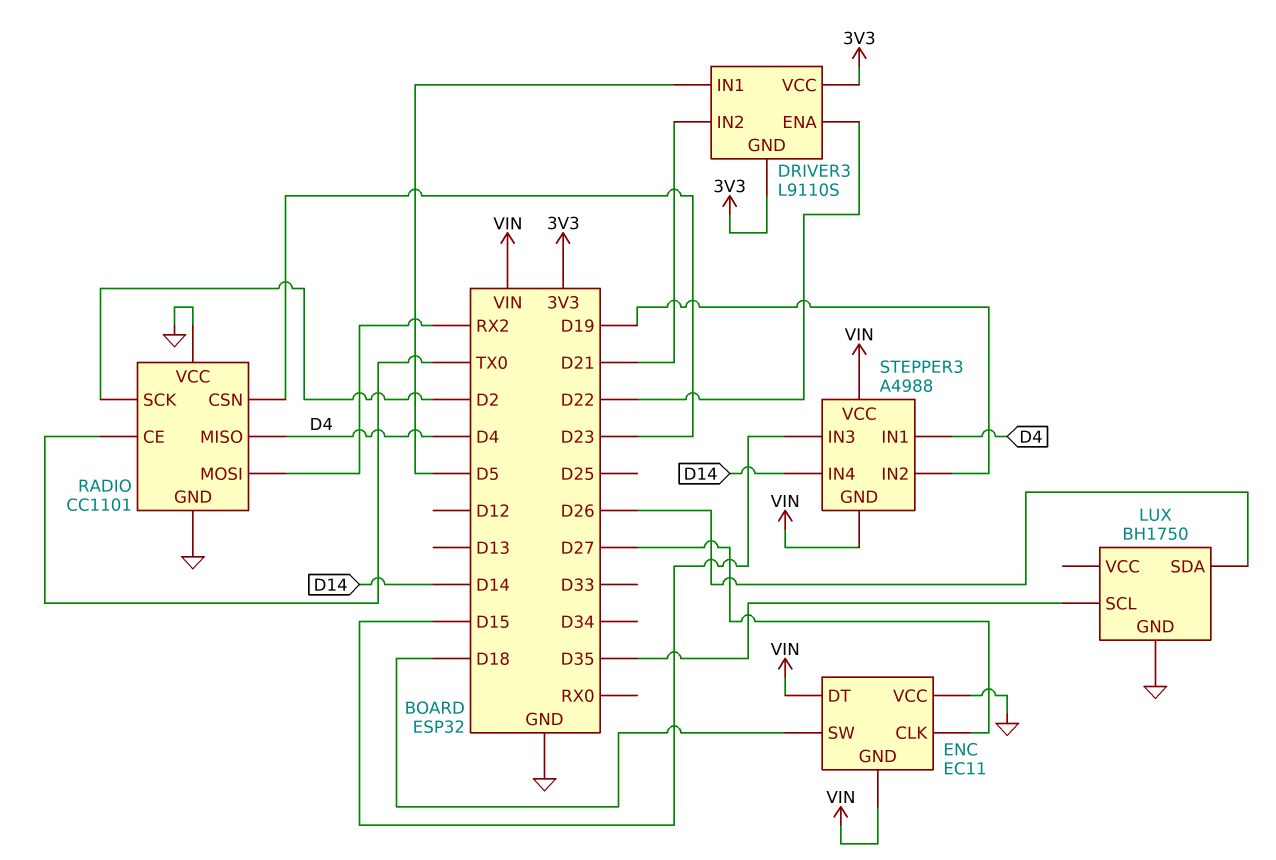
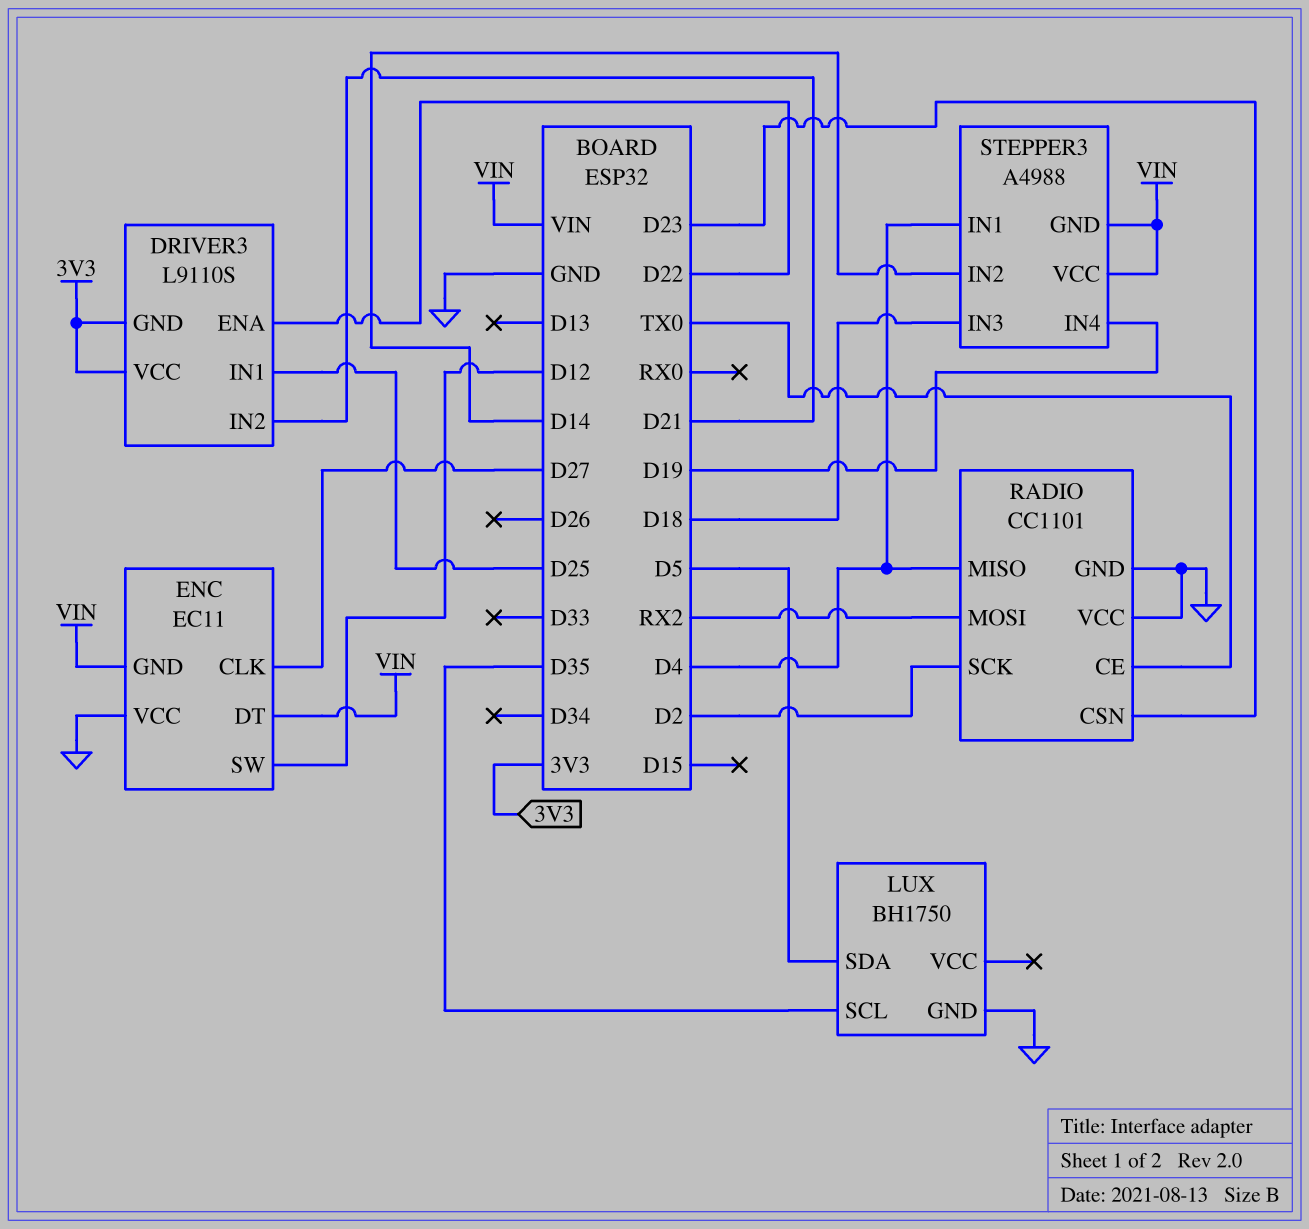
DRIVER3 pin IN1: D5 -> D25
ENC pin SW: D18 -> D12
LUX pin SDA: D26 -> D5
STEPPER3 pin IN2: D19 -> D14
STEPPER3 pin IN3: D15 -> D18
STEPPER3 pin IN4: D14 -> D19

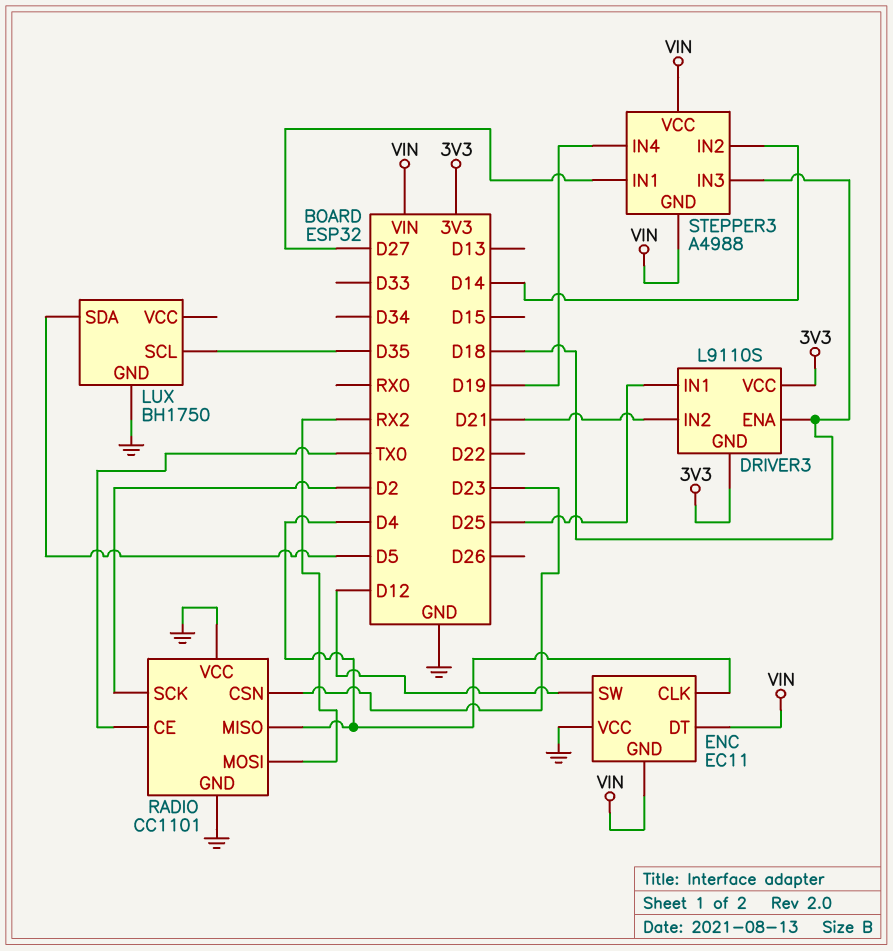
DRIVER3 pin ENA: D22 -> D18
ENC pin CLK: D27 -> D4
STEPPER3 pin IN1: D4 -> D27

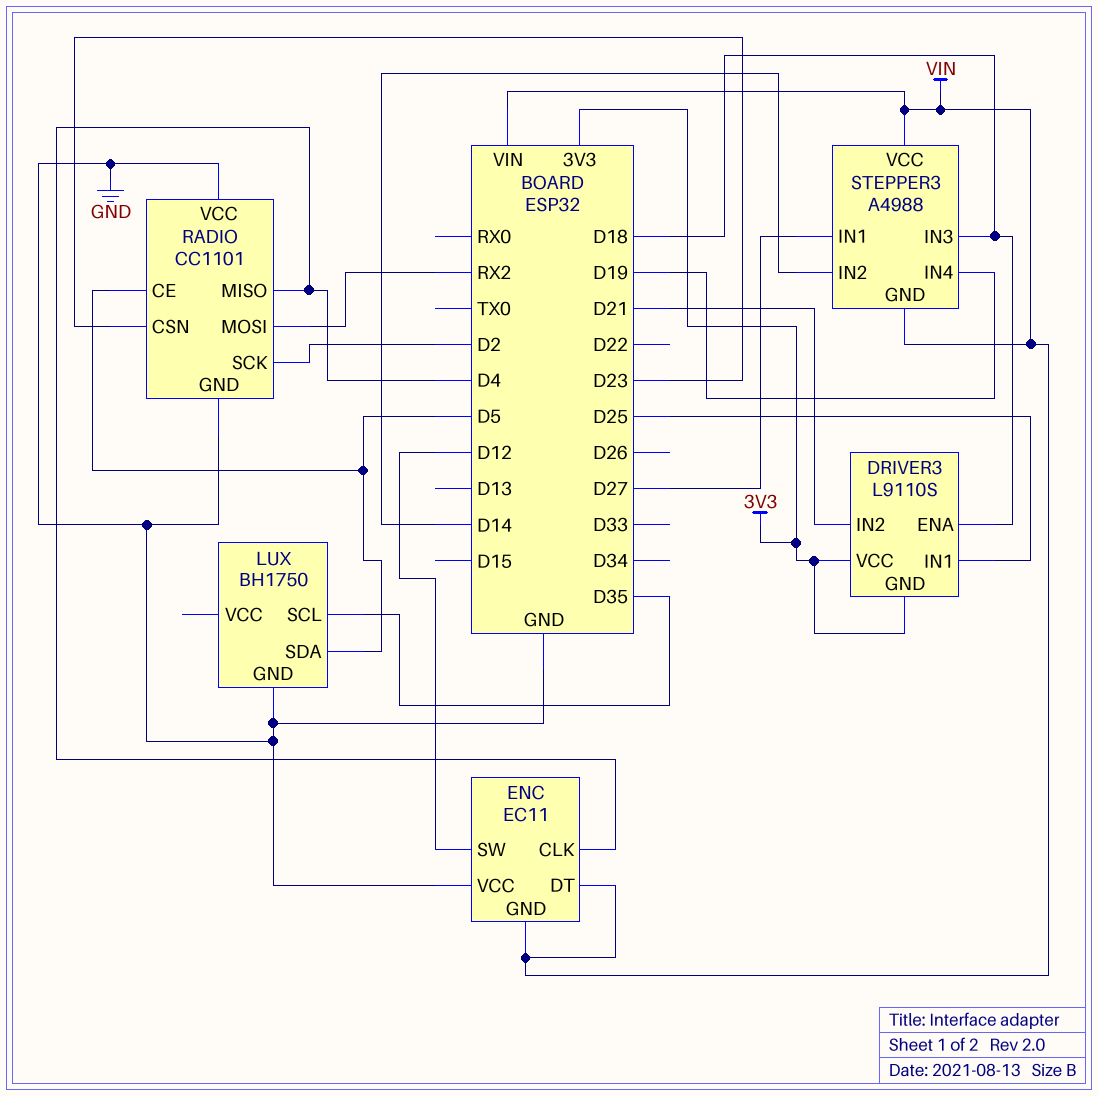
RADIO pin CE: TX0 -> D5

